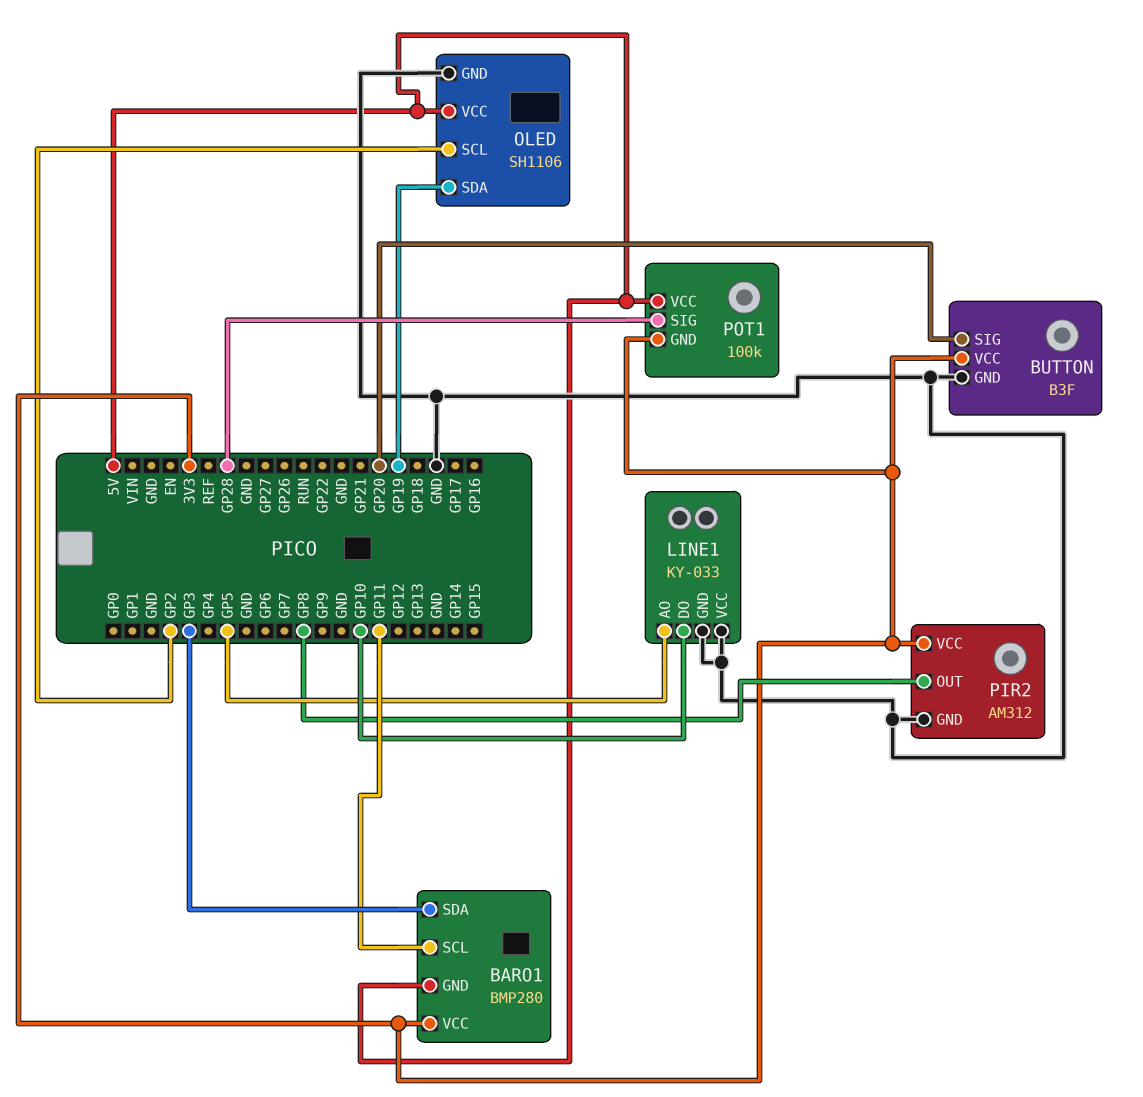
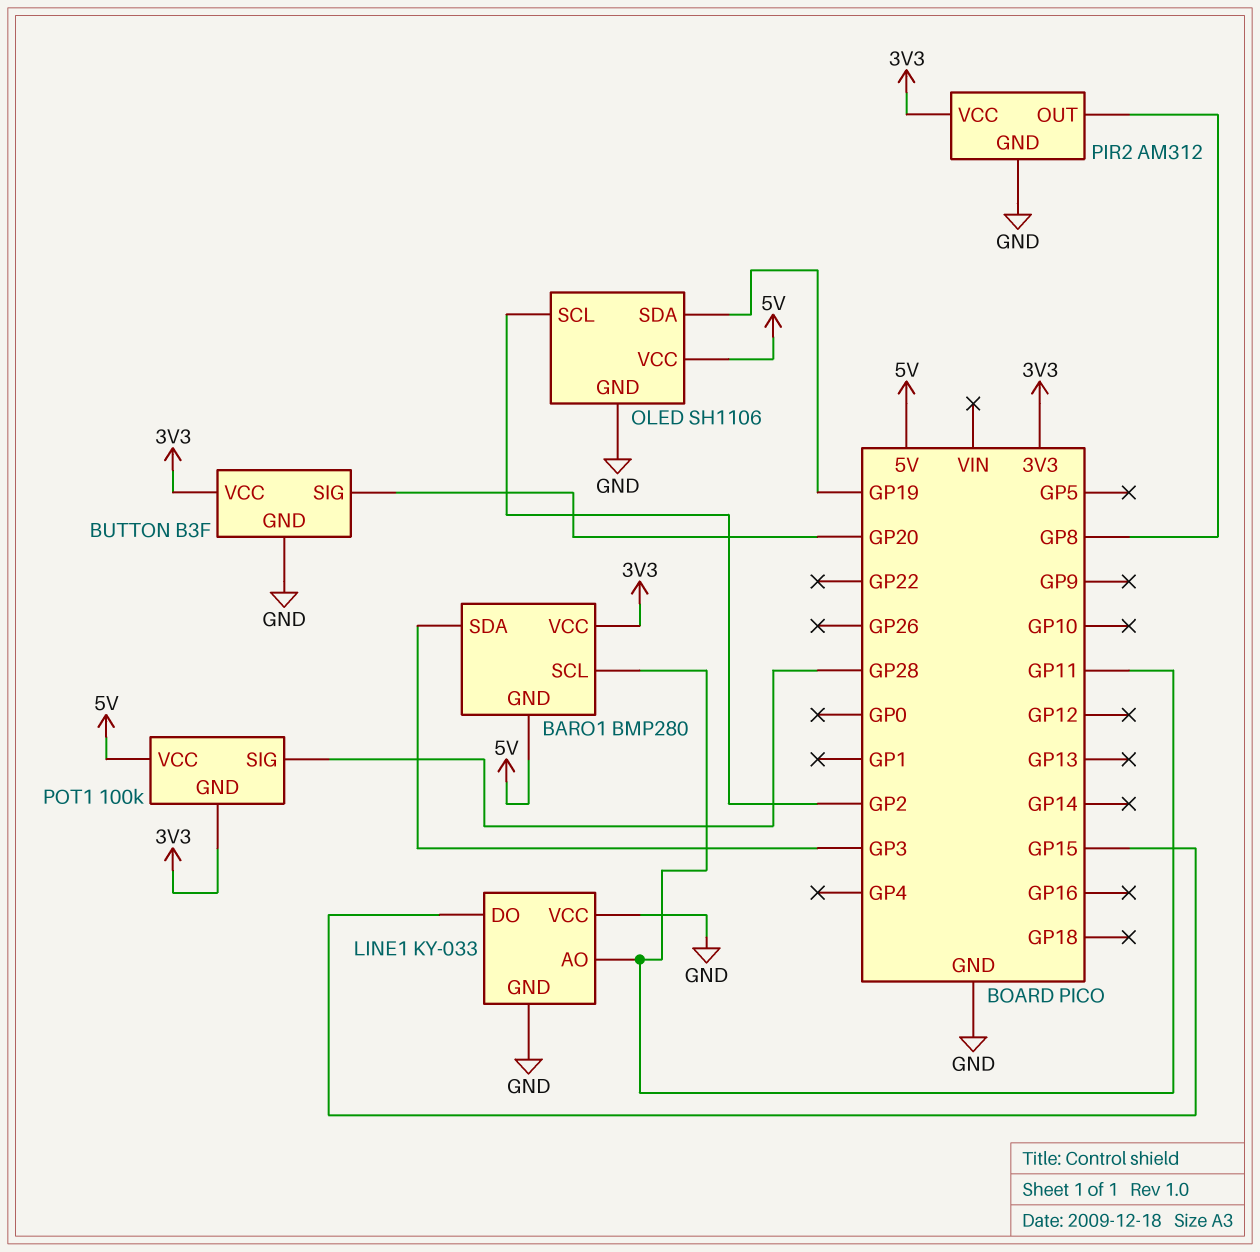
LINE1 pin AO: GP5 -> GP11
LINE1 pin DO: GP10 -> GP15

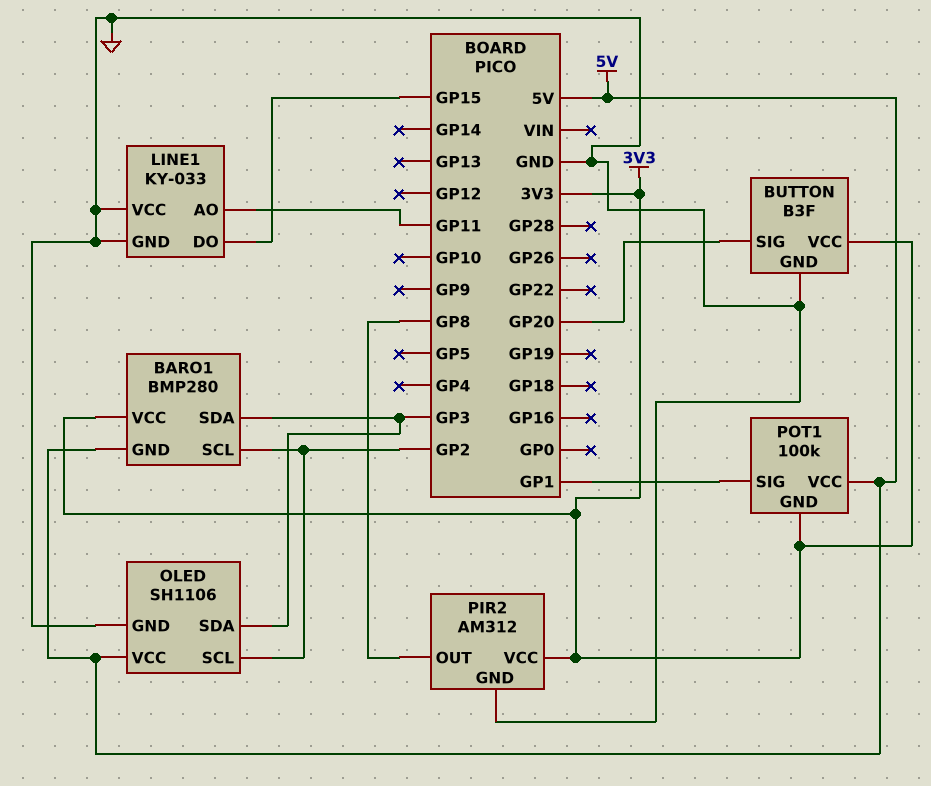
BARO1 pin SCL: GP11 -> GP2
OLED pin SDA: GP19 -> GP3
POT1 pin SIG: GP28 -> GP1

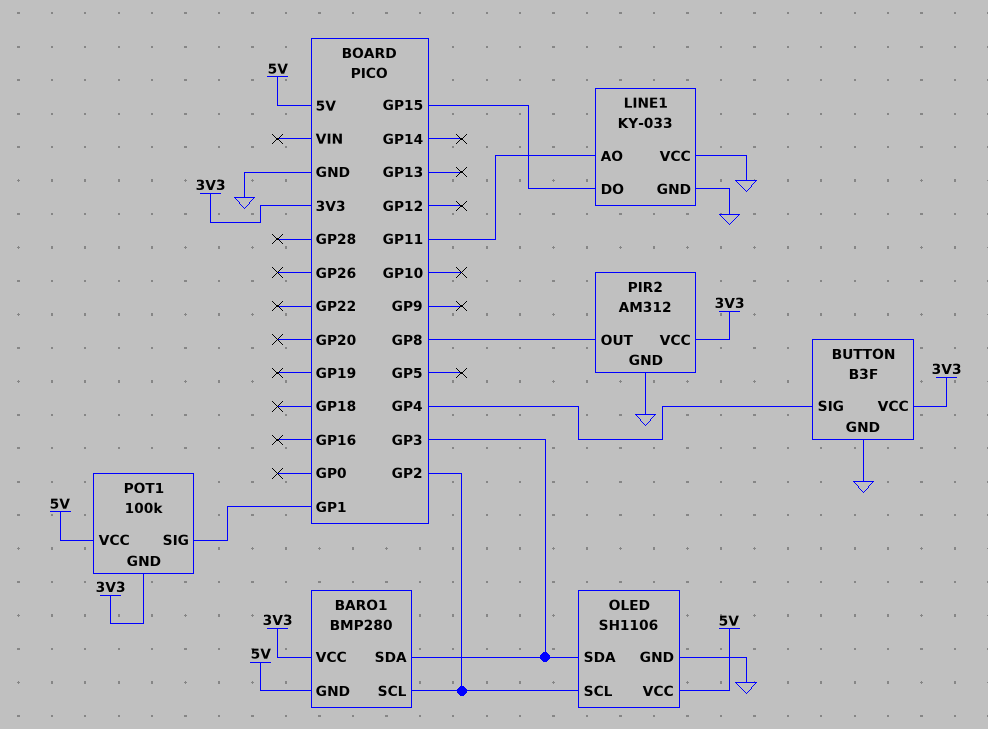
BUTTON pin SIG: GP20 -> GP4

